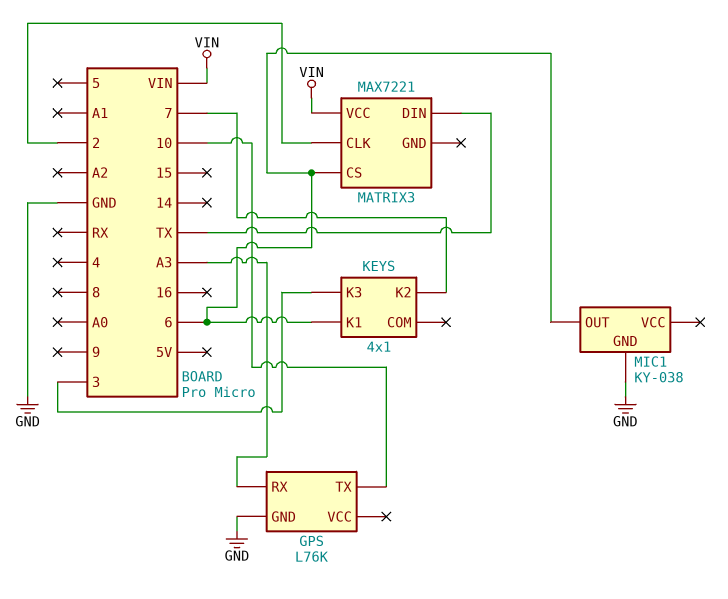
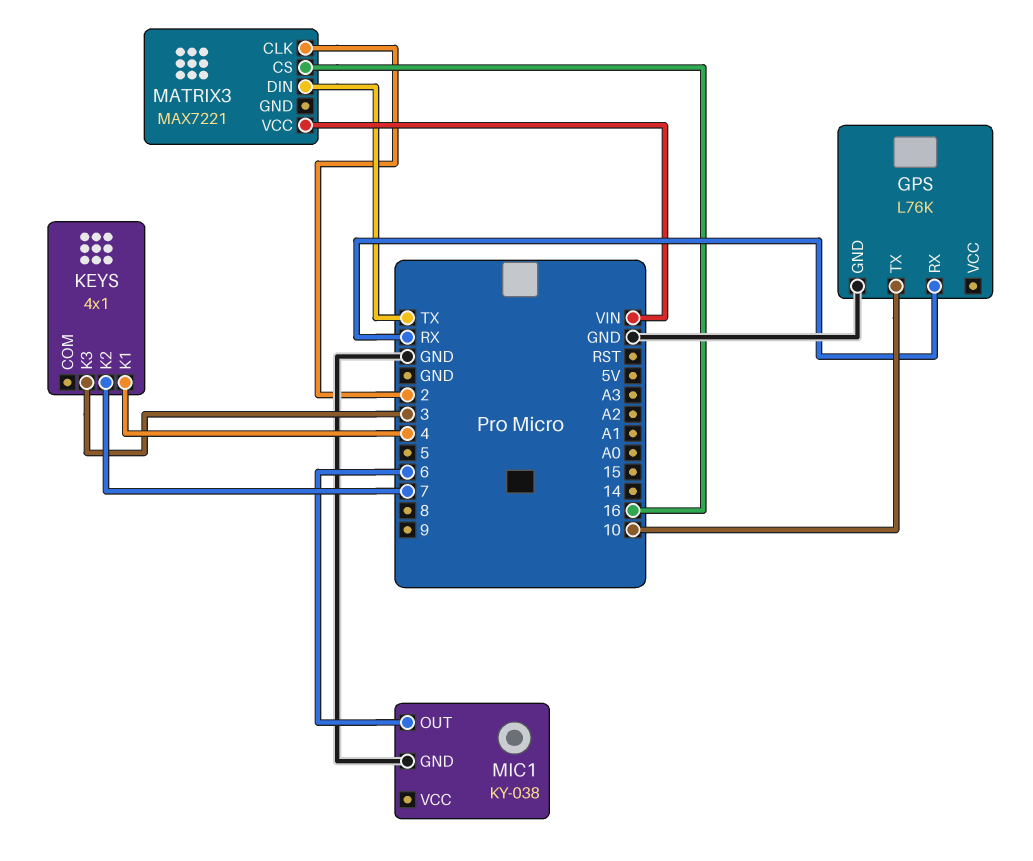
GPS pin RX: A3 -> RX
KEYS pin K1: 6 -> 4
MATRIX3 pin CS: 6 -> 16

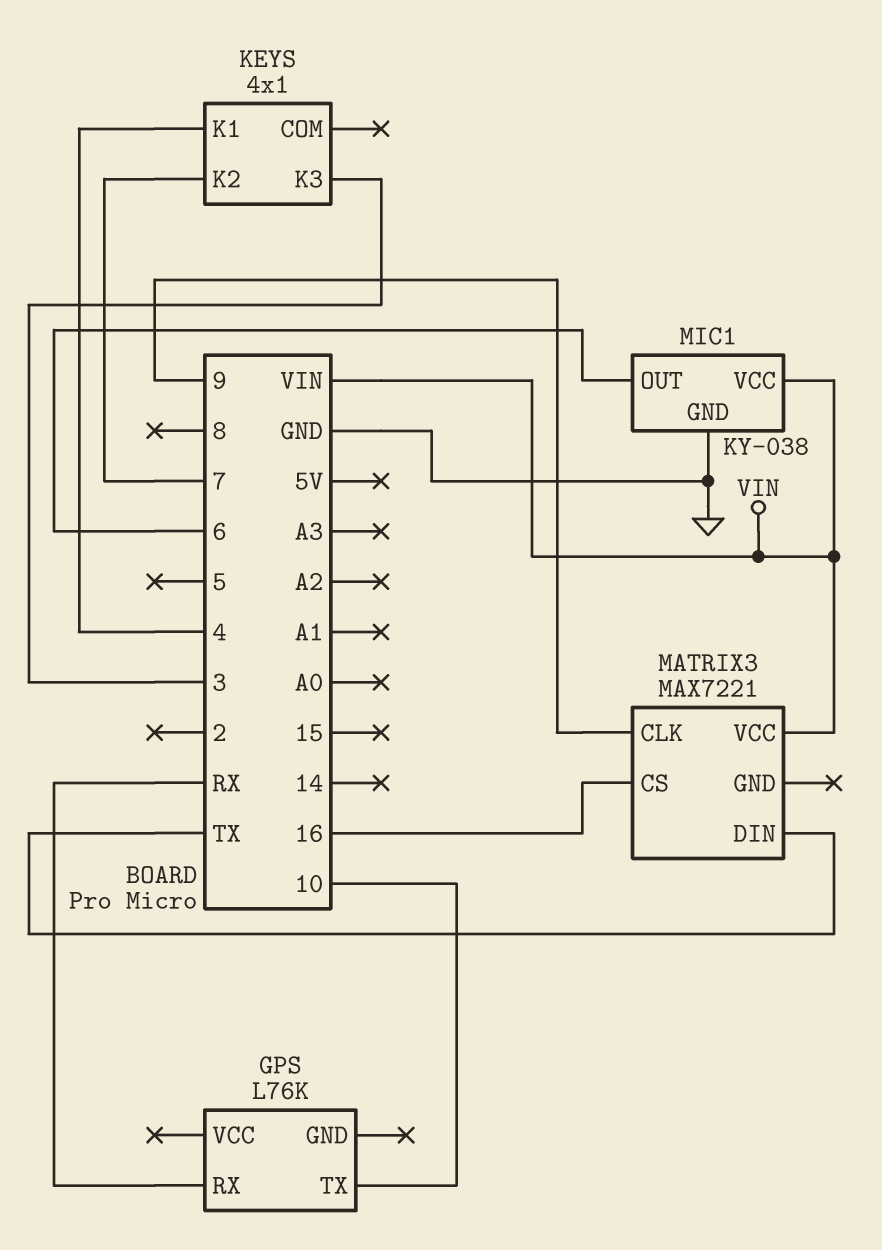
GPS pin GND: GND -> none
MATRIX3 pin CLK: 2 -> 9
MIC1 pin VCC: none -> VIN

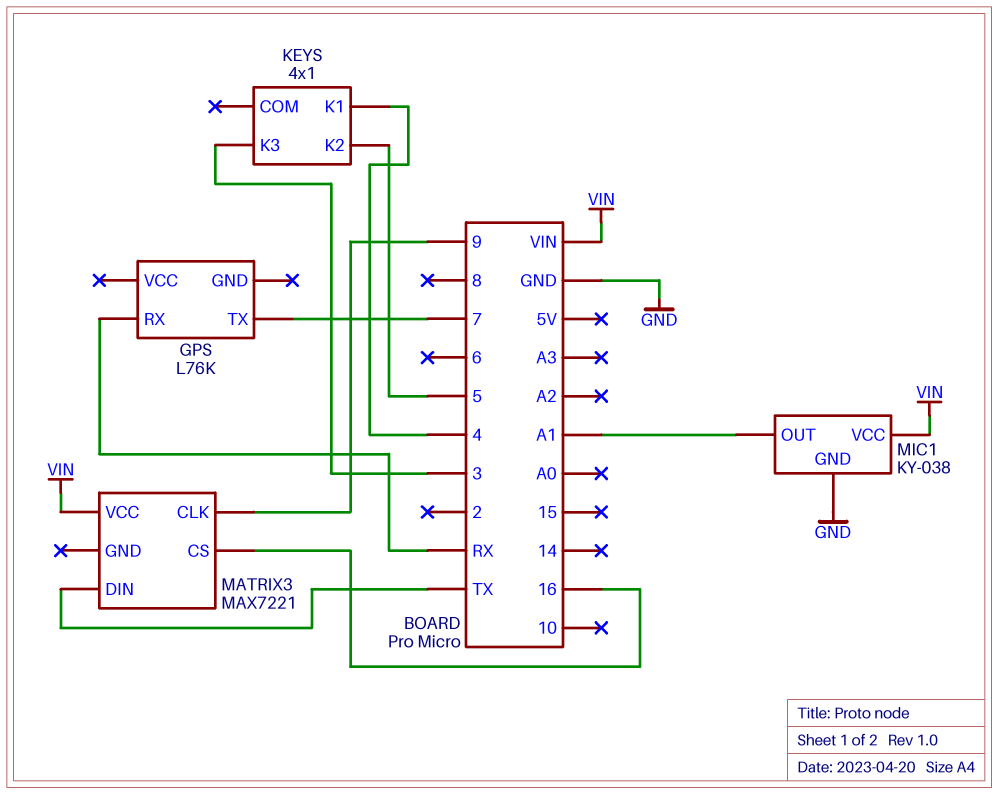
GPS pin TX: 10 -> 7
KEYS pin K2: 7 -> 5
MIC1 pin OUT: 6 -> A1

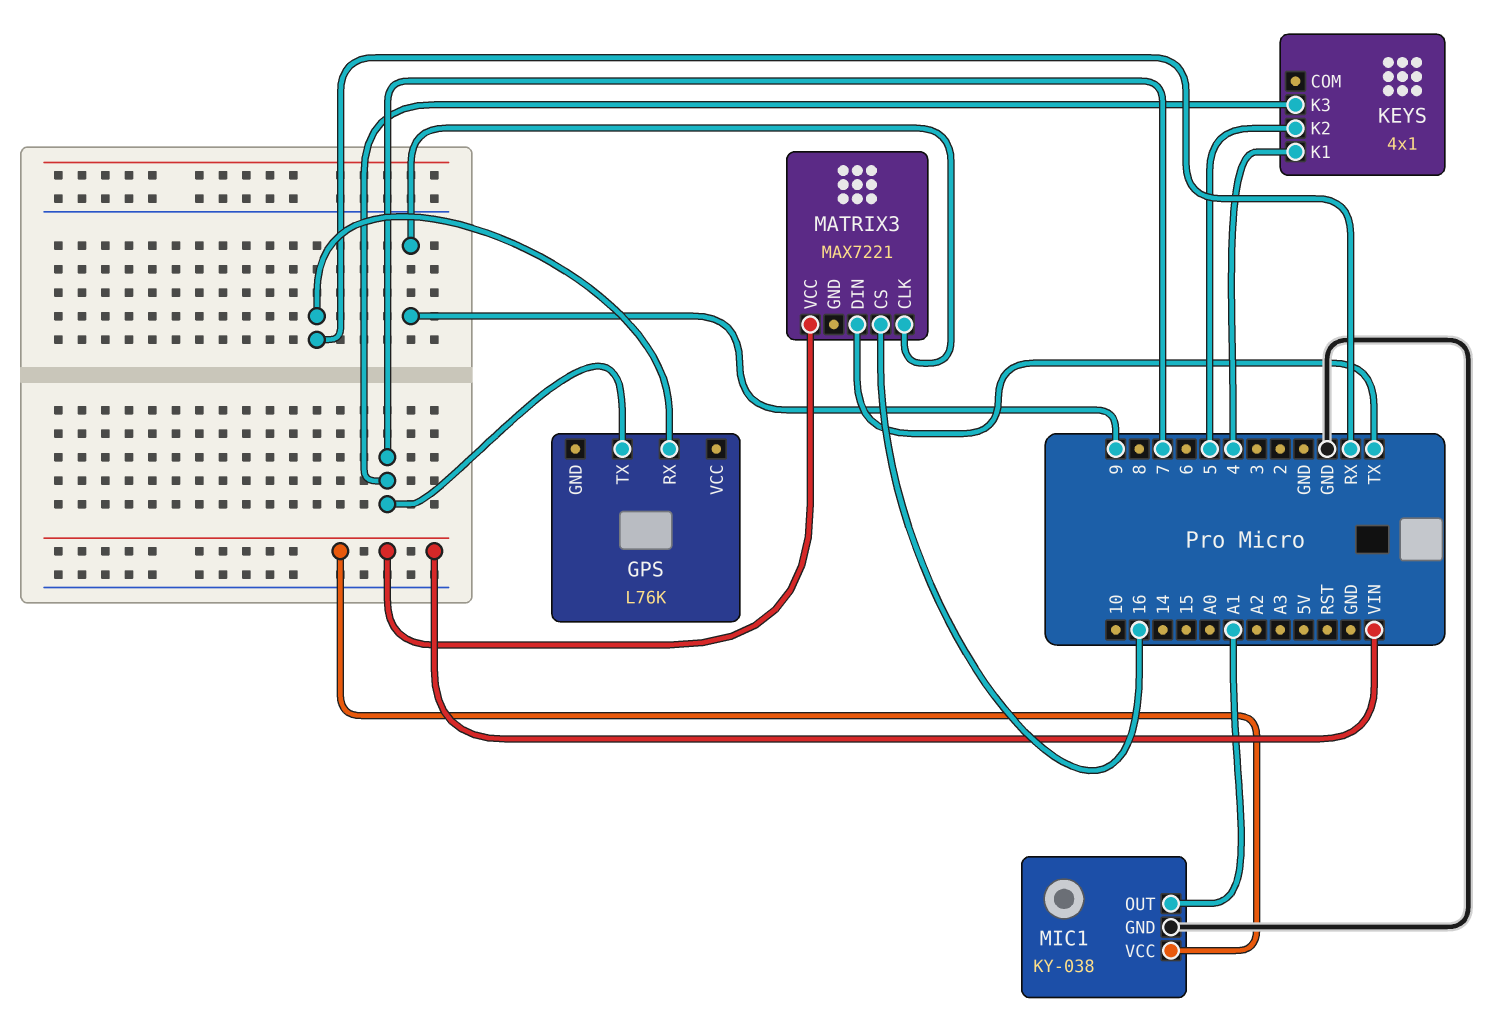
KEYS pin K3: 3 -> 7

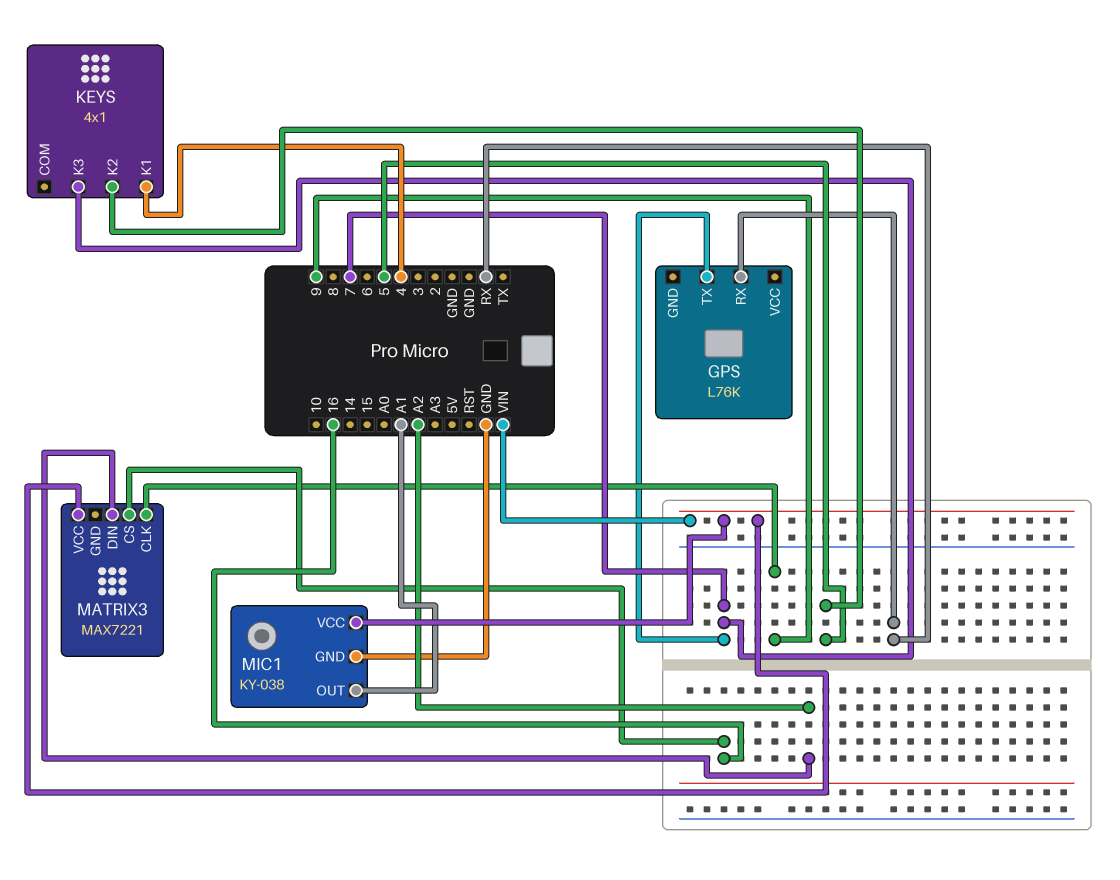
MATRIX3 pin DIN: TX -> A2

